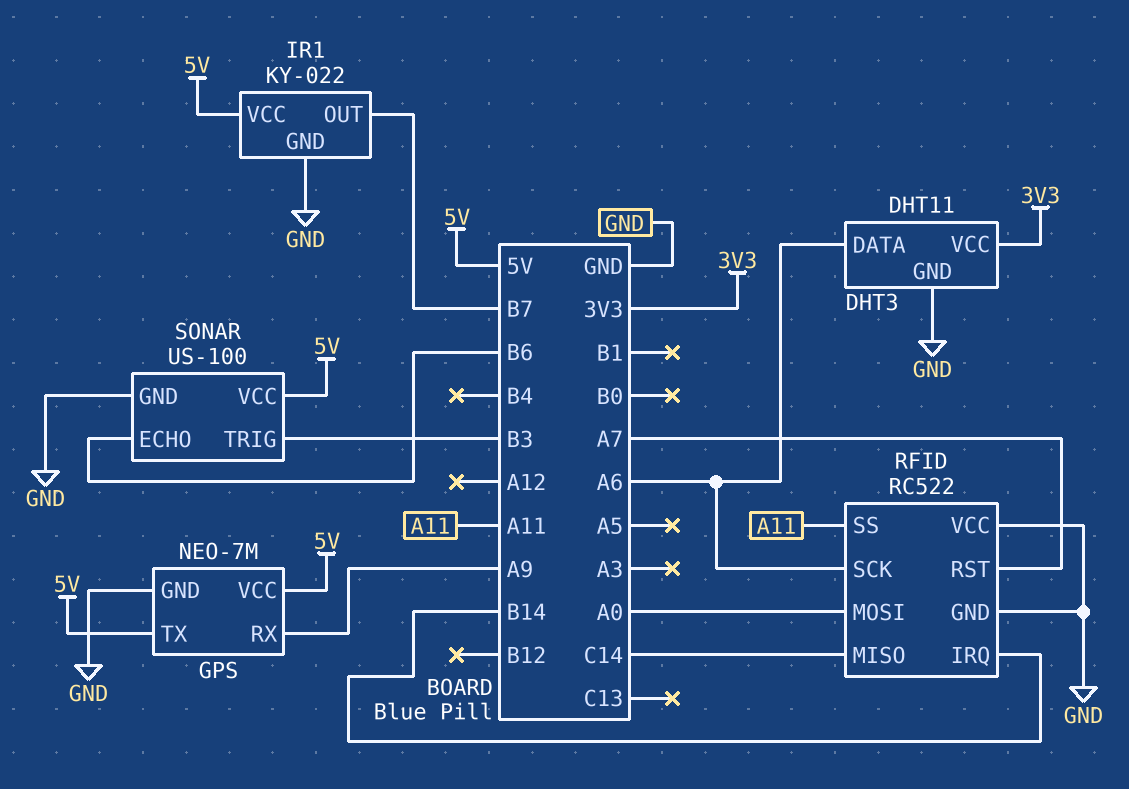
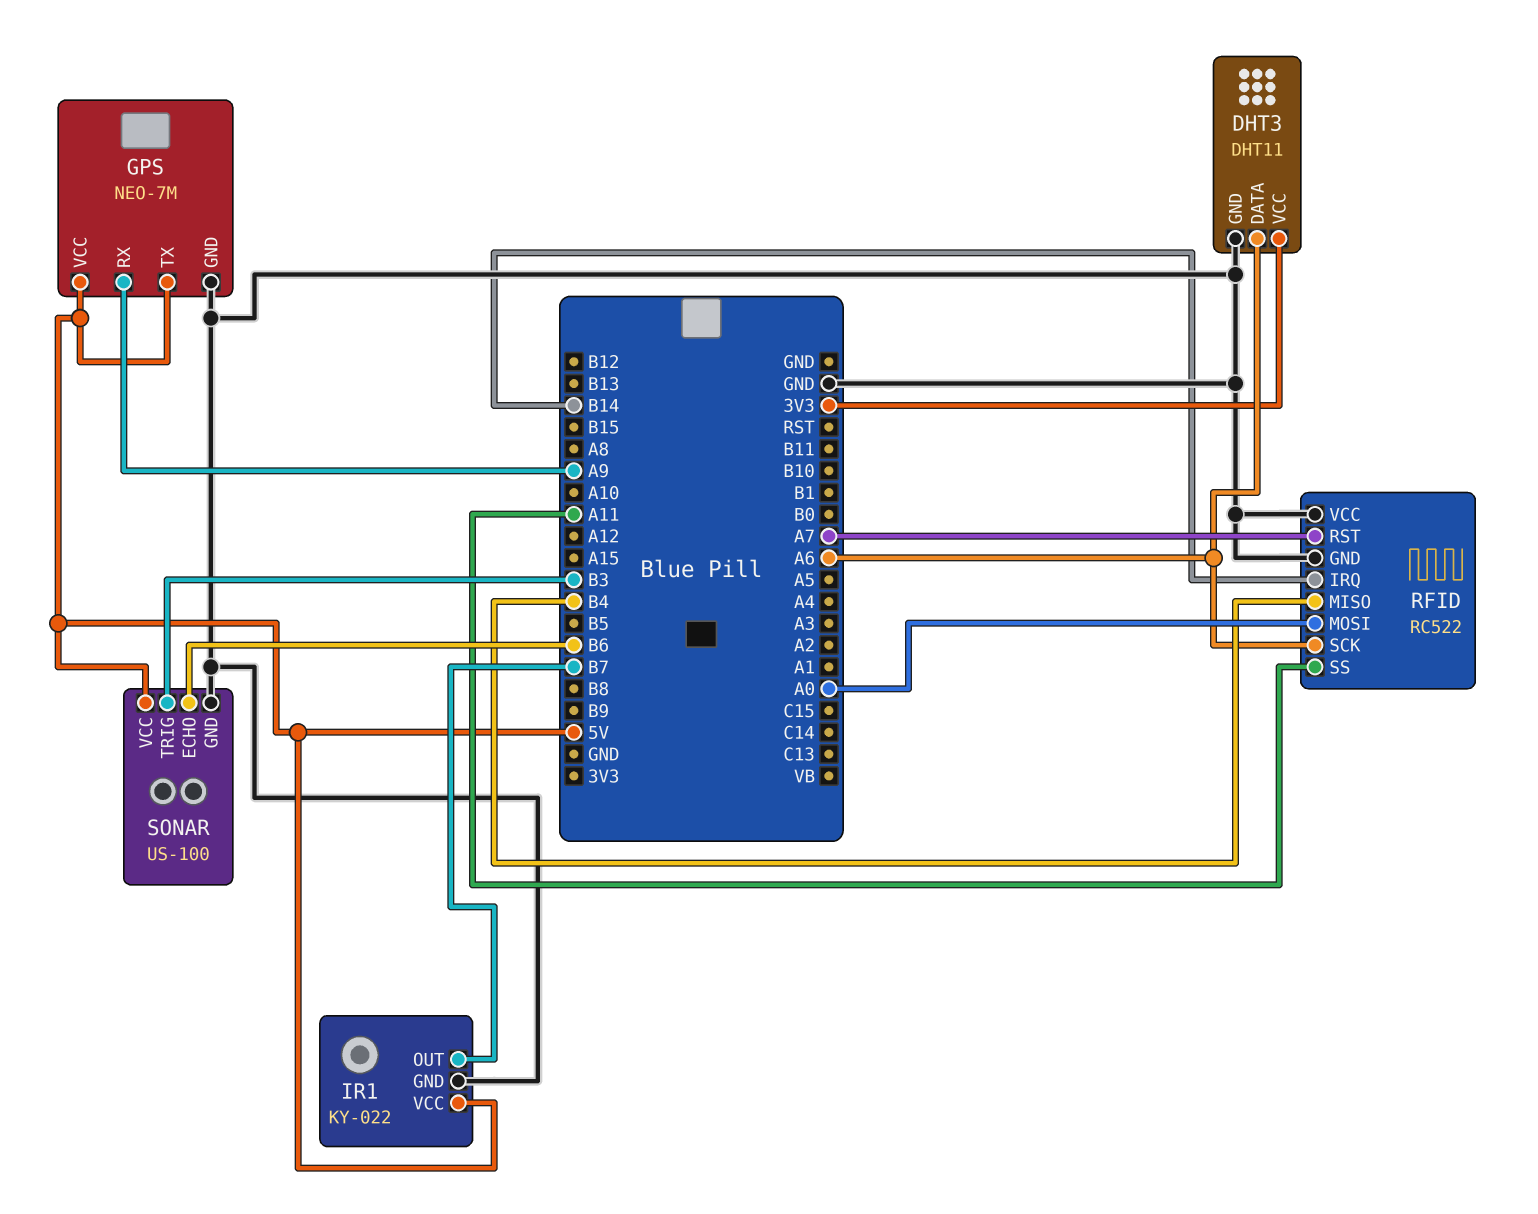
RFID pin MISO: C14 -> B4

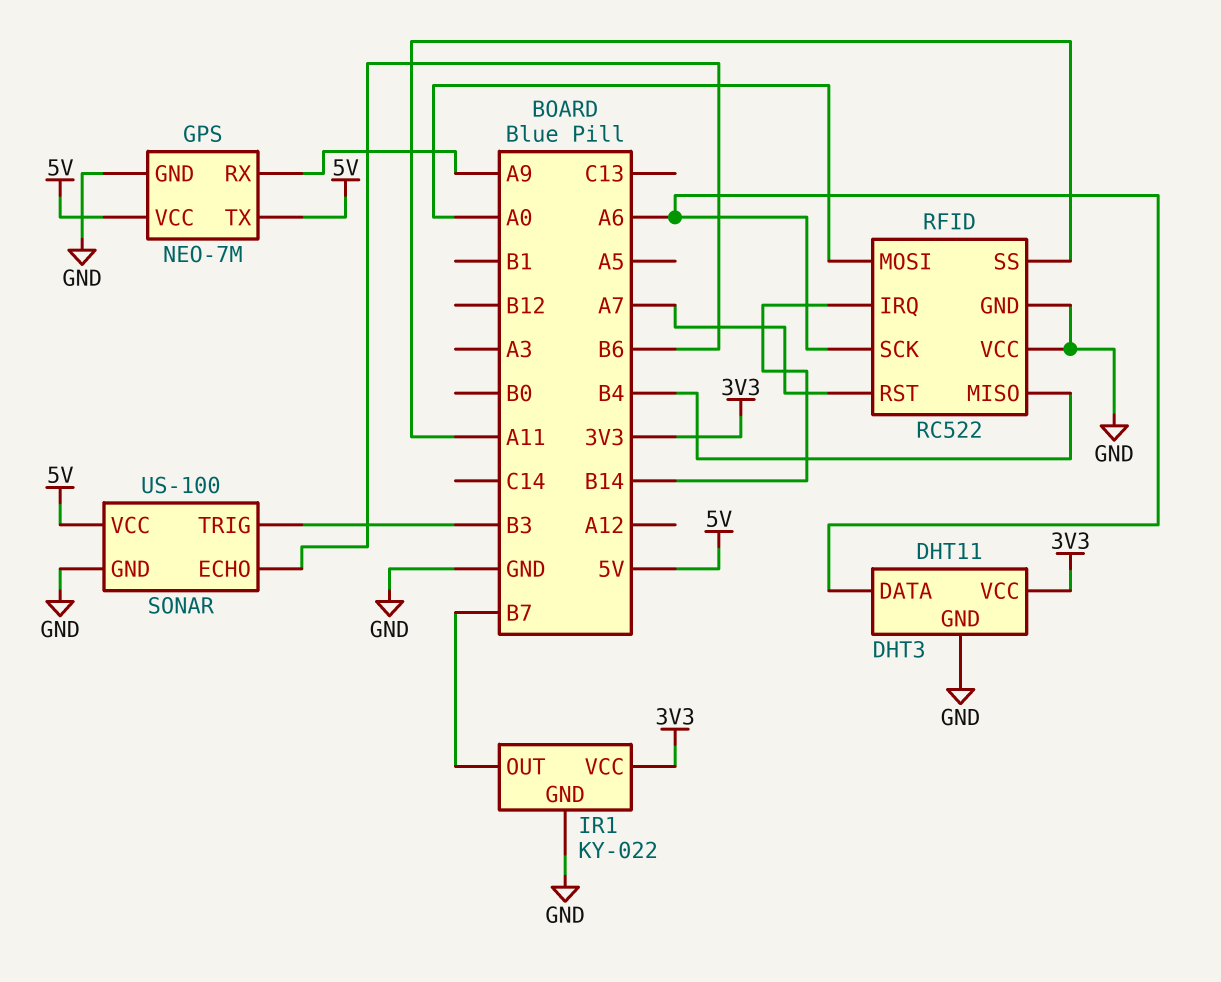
IR1 pin VCC: 5V -> 3V3

